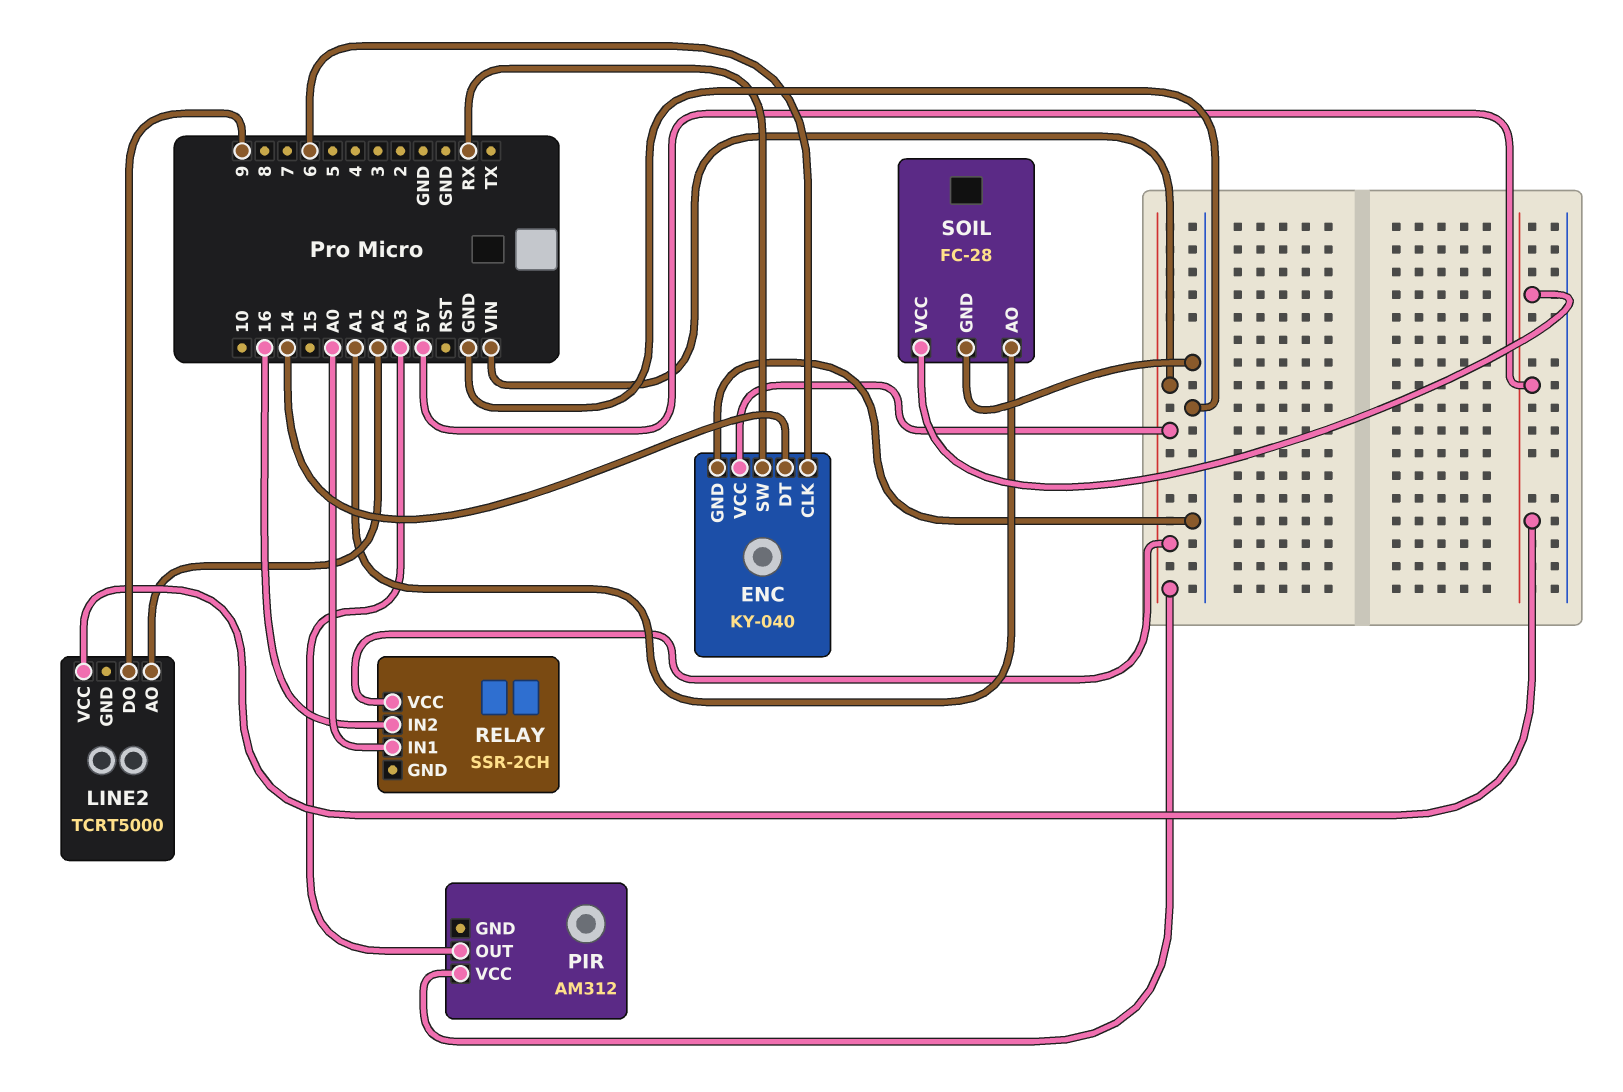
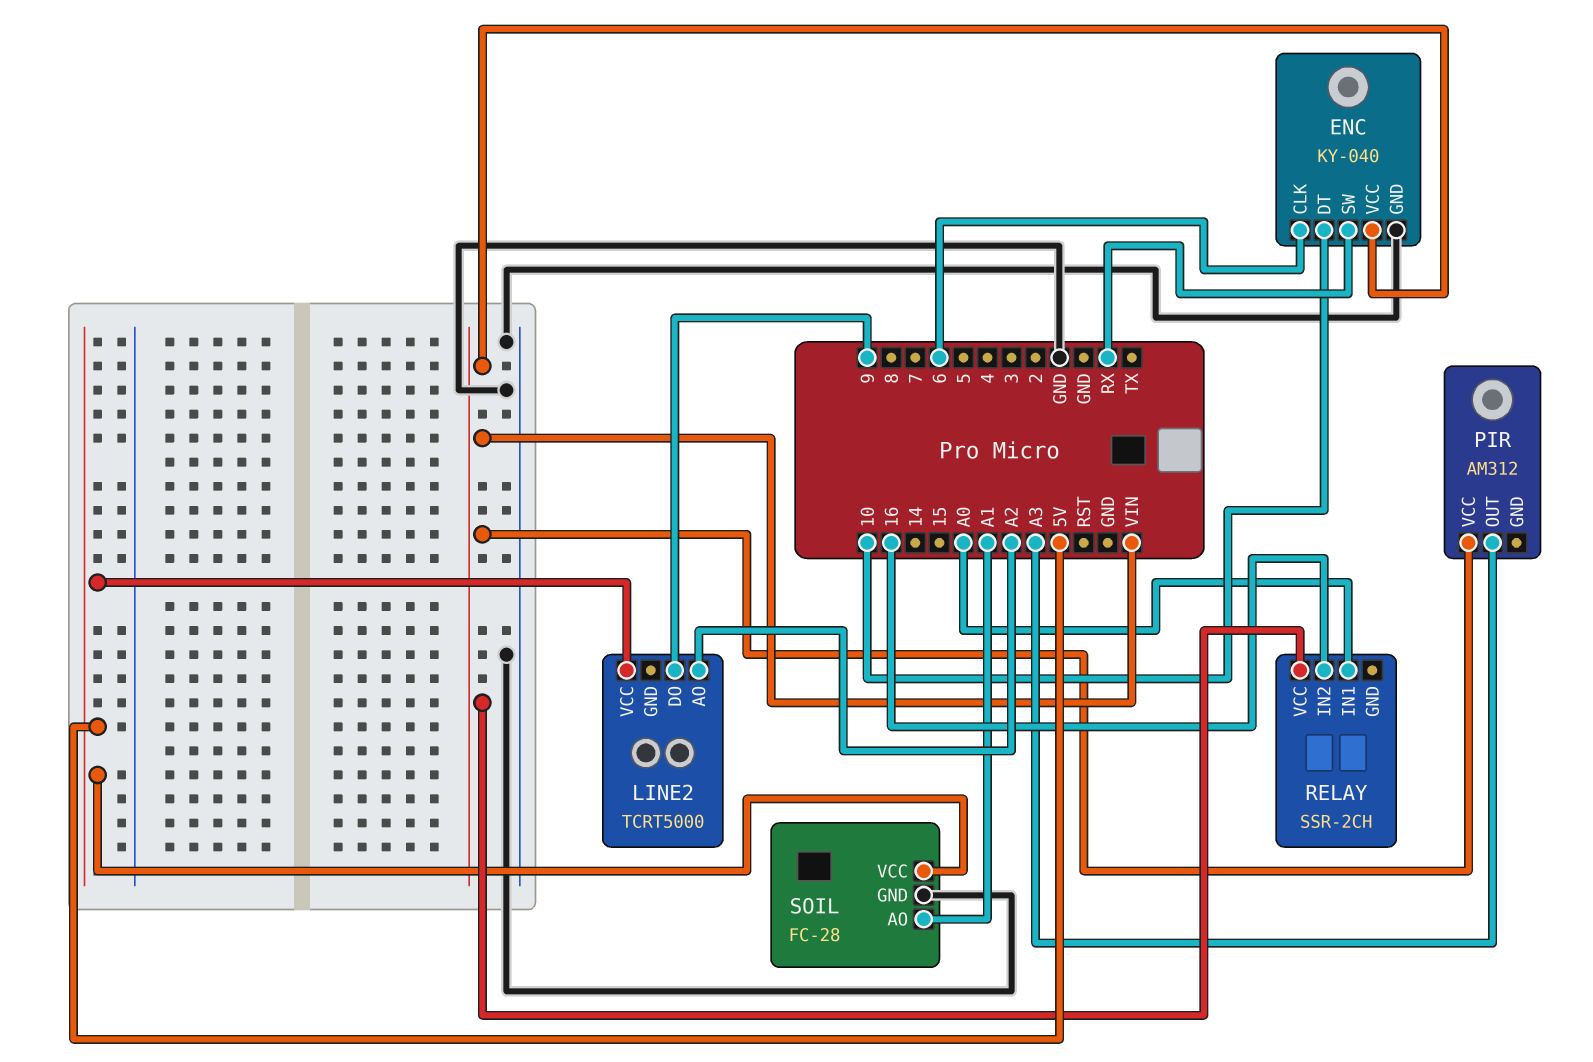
ENC pin DT: 14 -> 10

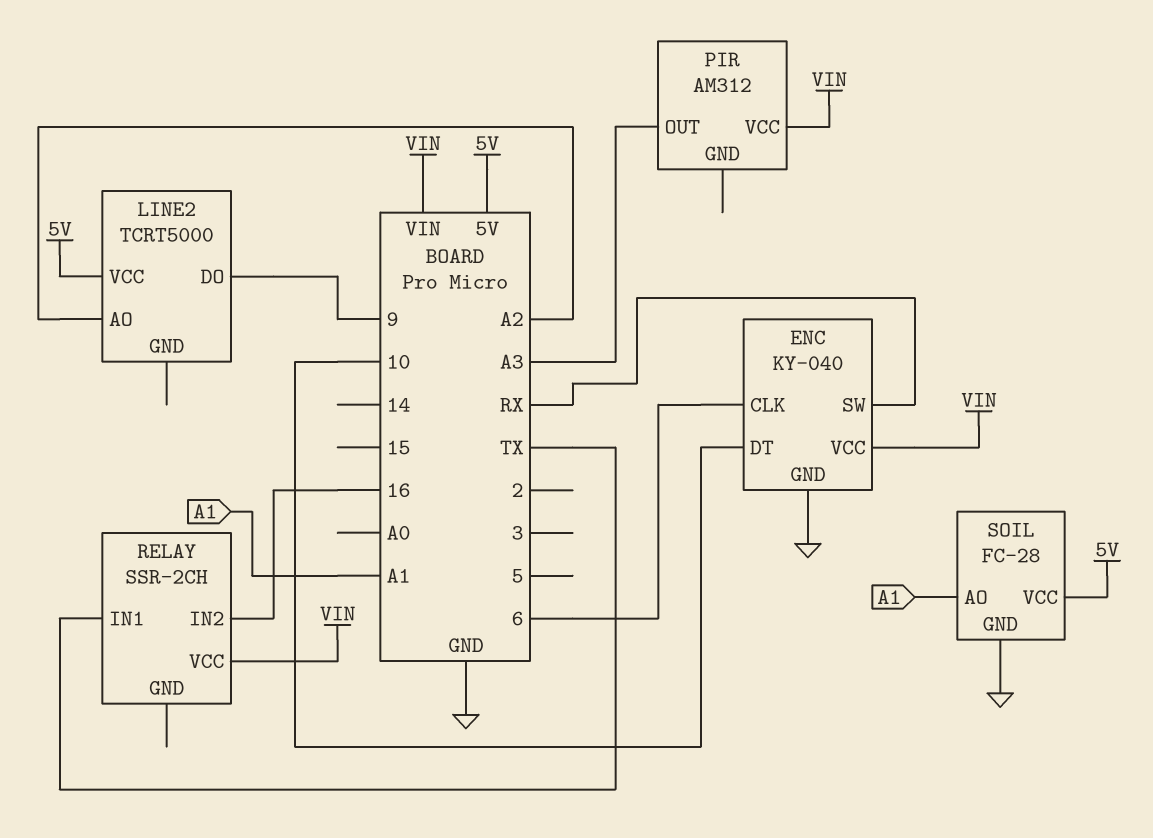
RELAY pin IN1: A0 -> TX

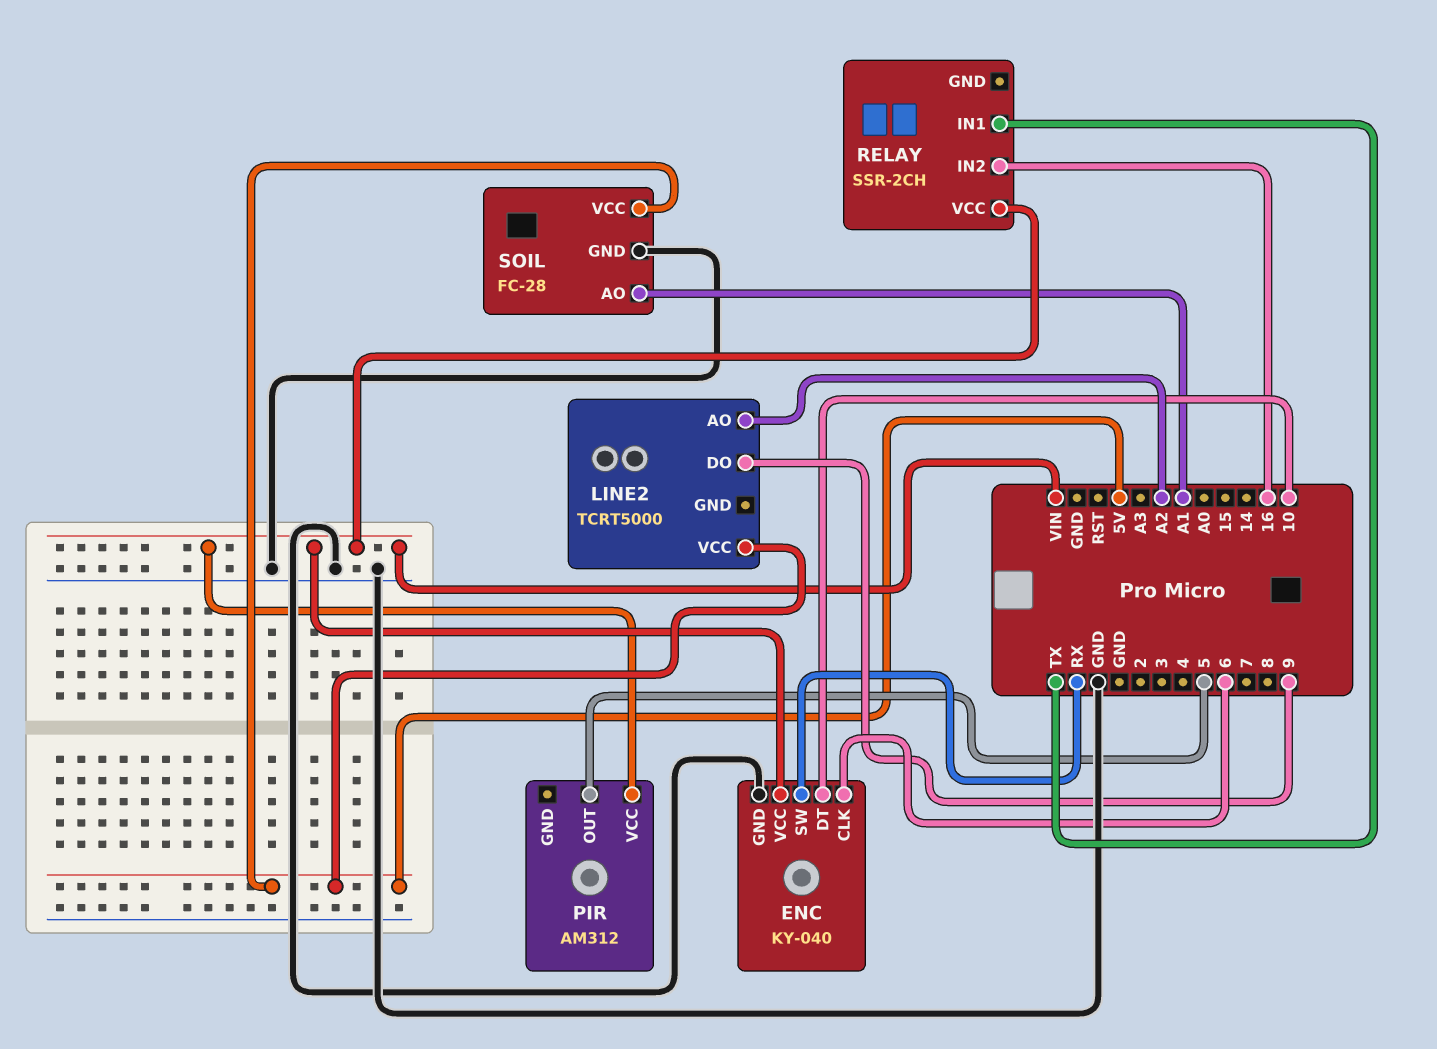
PIR pin OUT: A3 -> 5

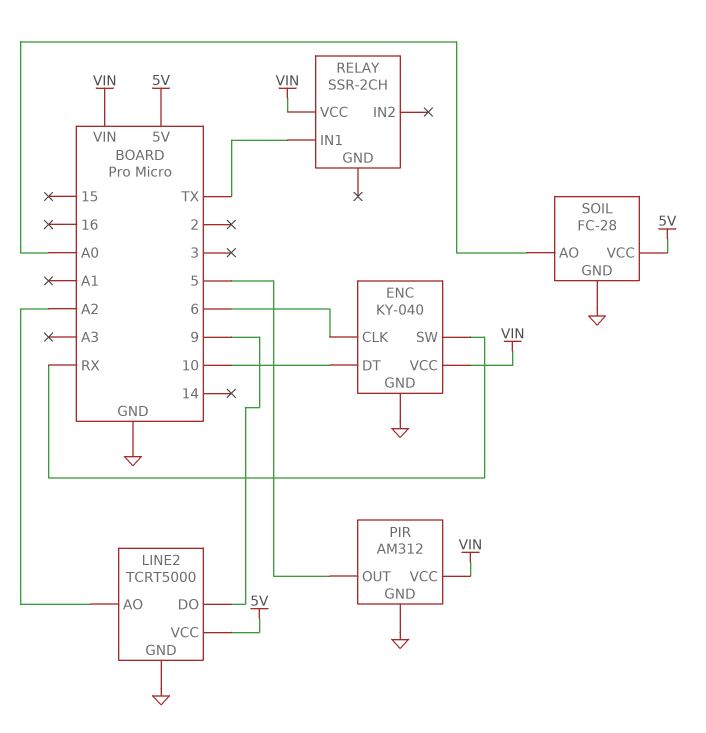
LINE2 pin GND: none -> GND
PIR pin GND: none -> GND
RELAY pin IN2: 16 -> none
SOIL pin AO: A1 -> A0

